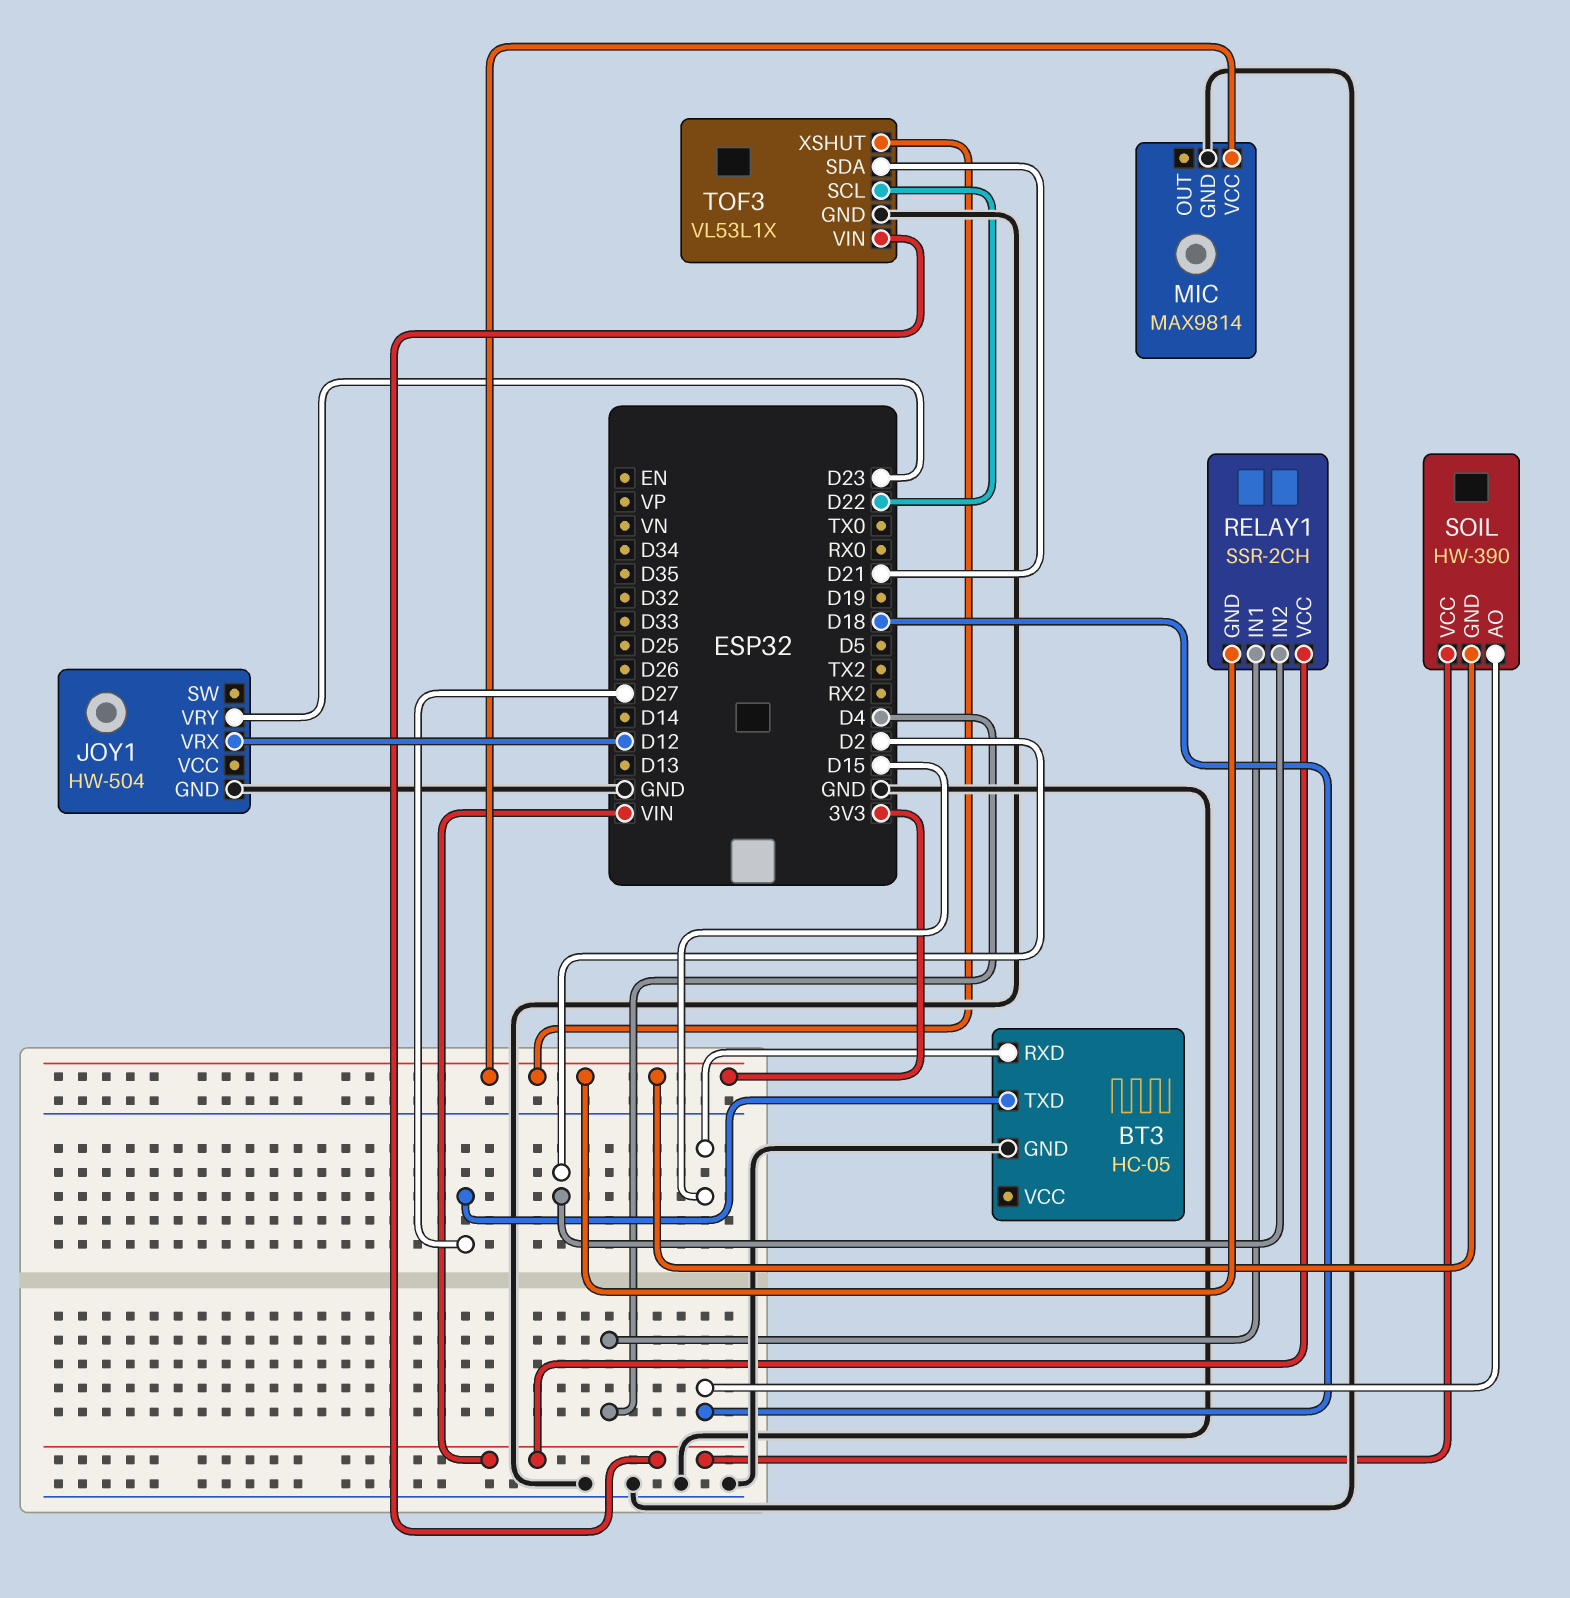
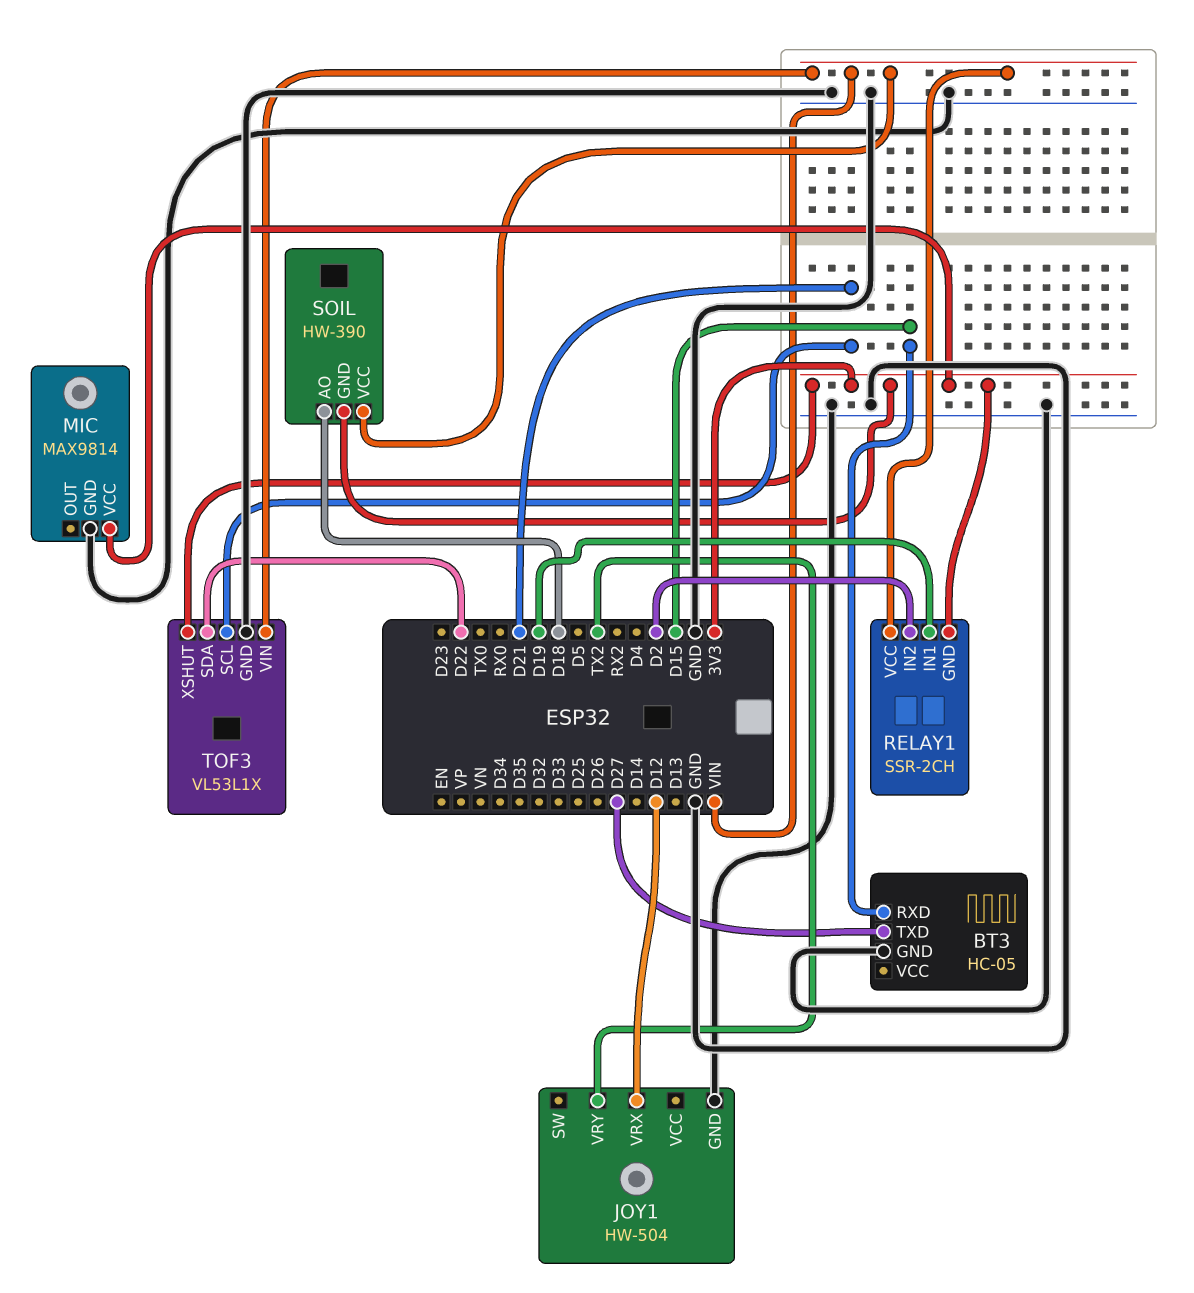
JOY1 pin VRY: D23 -> TX2
RELAY1 pin IN1: D4 -> D19
TOF3 pin SCL: D22 -> D21
TOF3 pin SDA: D21 -> D22

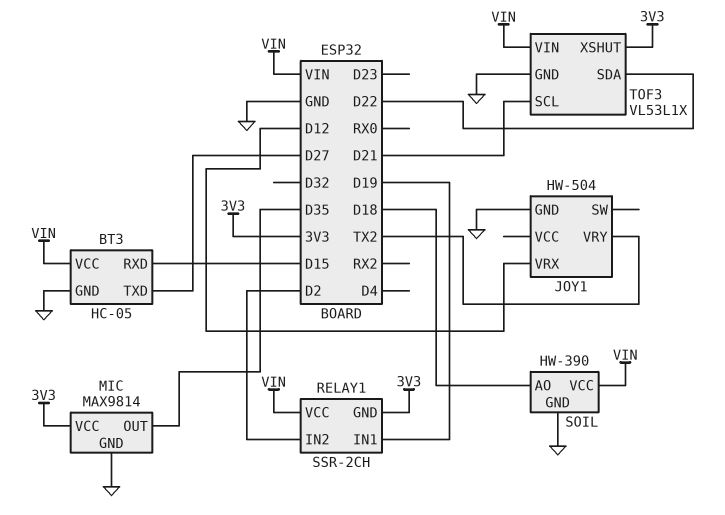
BT3 pin VCC: none -> VIN
MIC pin OUT: none -> D35
SOIL pin GND: 3V3 -> GND

